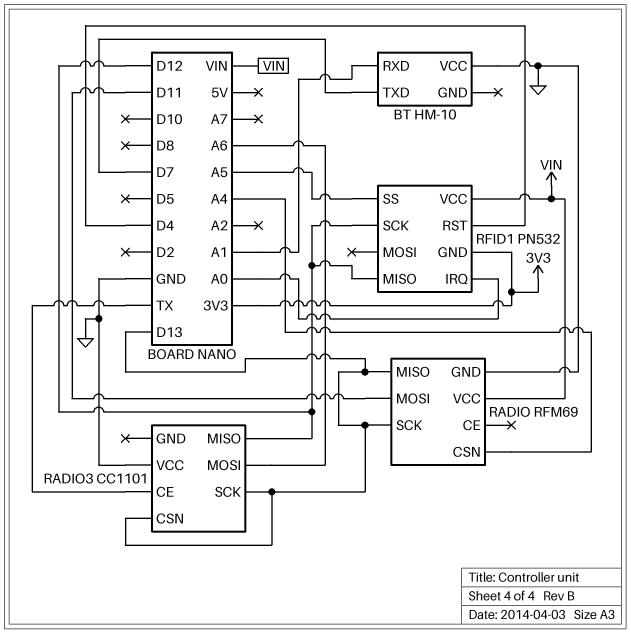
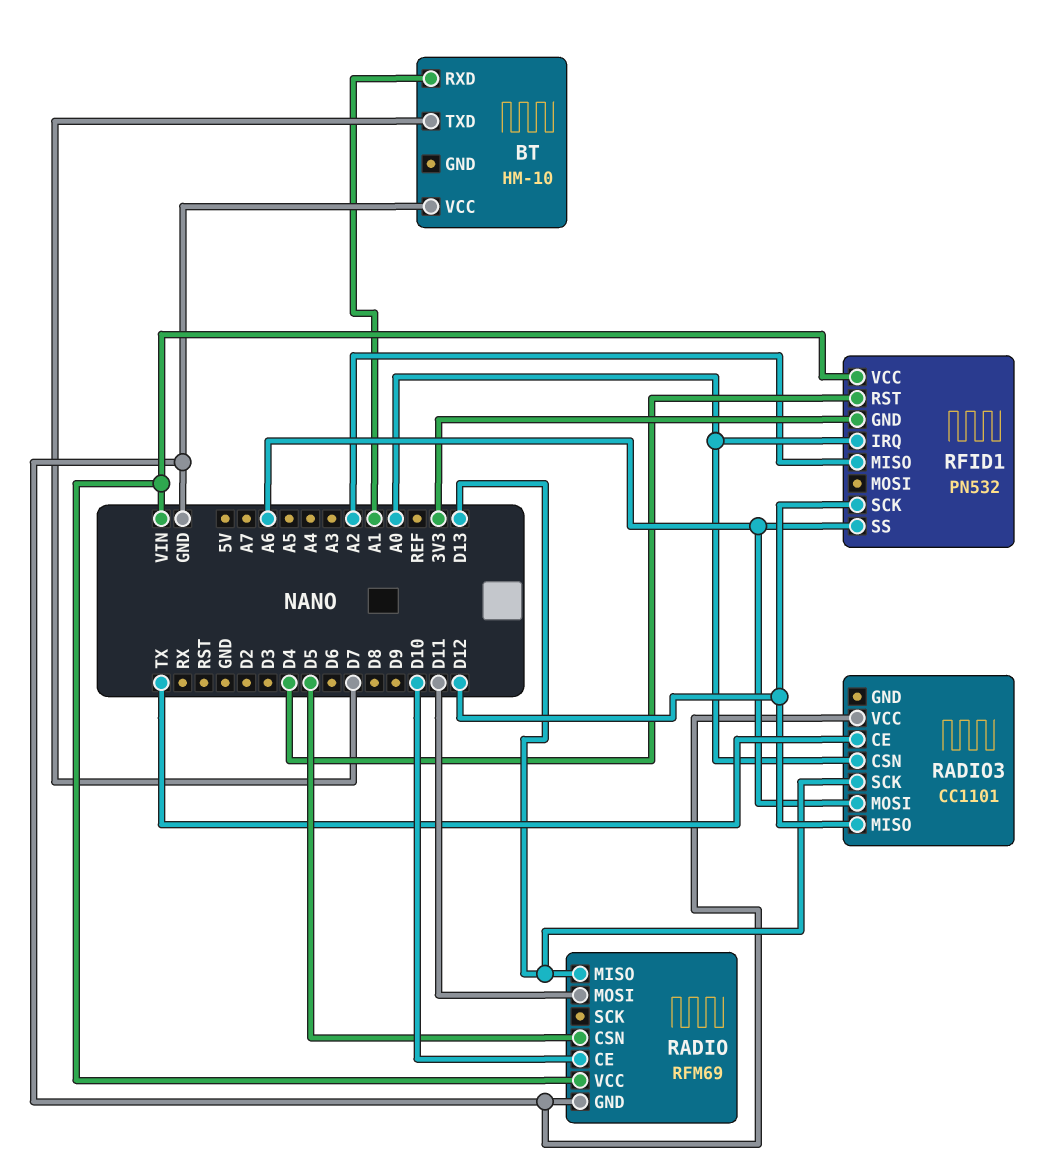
RADIO pin CE: none -> D10
RADIO pin CSN: A4 -> D5
RADIO pin SCK: D13 -> none
RADIO3 pin CSN: D13 -> A0
RFID1 pin MISO: D12 -> A2
RFID1 pin SS: A5 -> A6

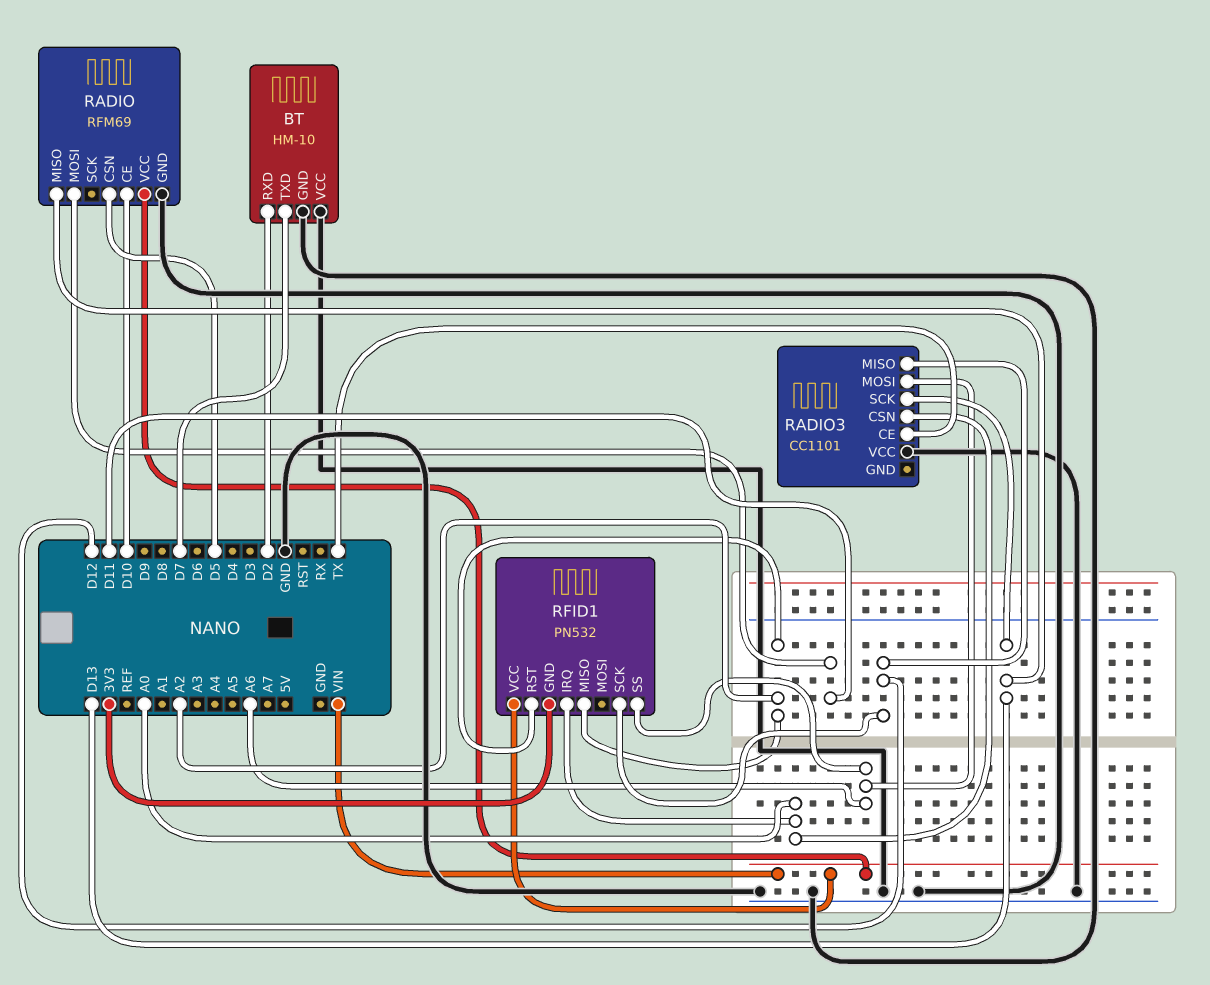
BT pin GND: none -> GND
BT pin RXD: A1 -> D2
RFID1 pin RST: D4 -> A2

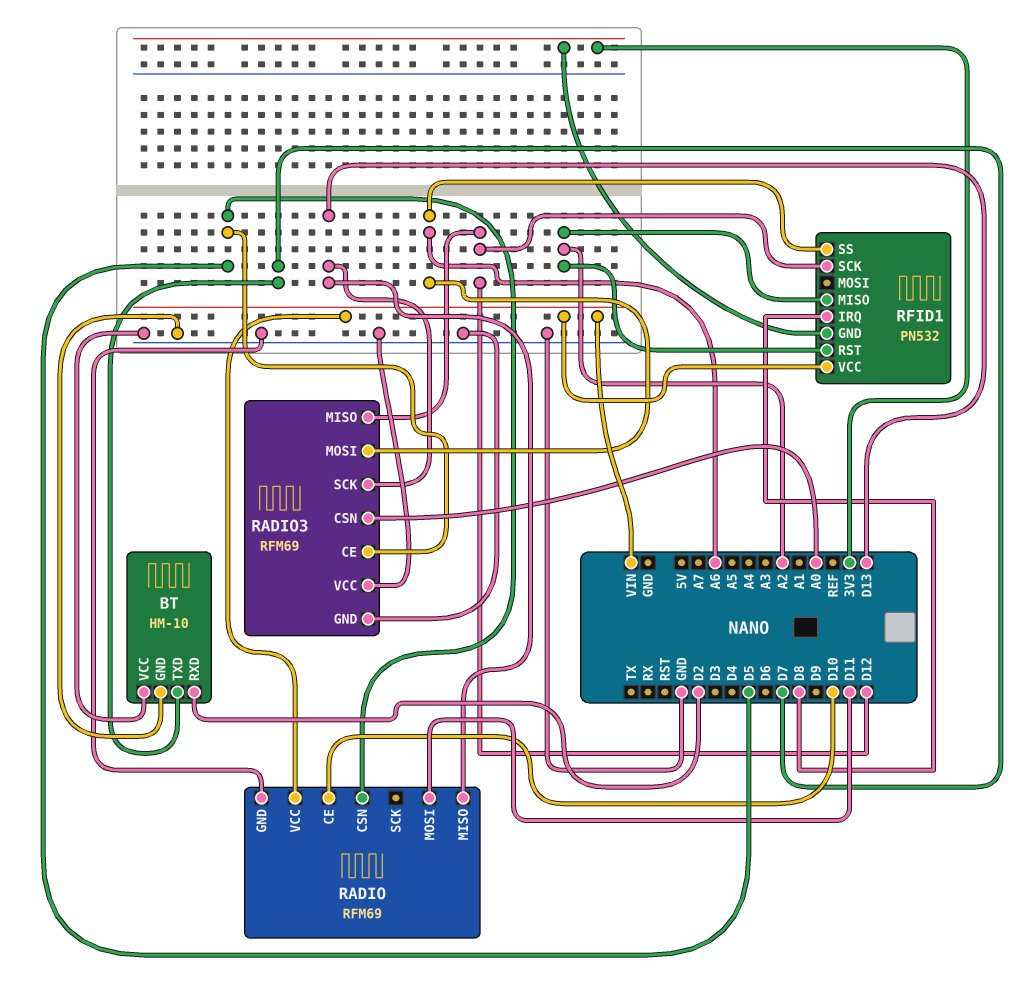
RADIO3: CC1101 -> RFM69
RADIO3 pin CE: TX -> D5
RADIO3 pin GND: none -> GND
RFID1 pin IRQ: A0 -> D8

